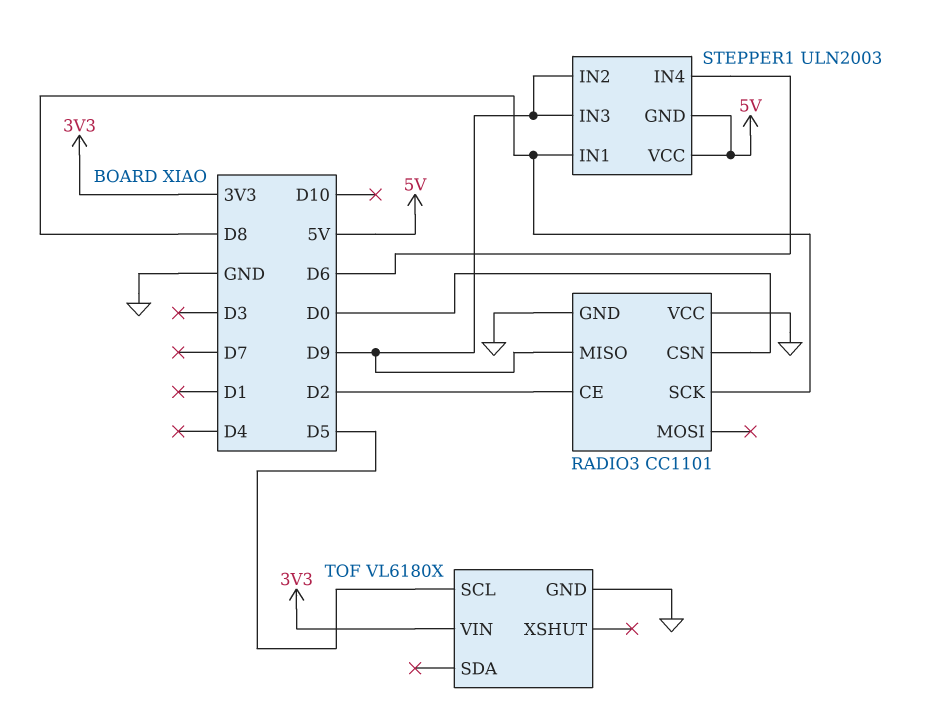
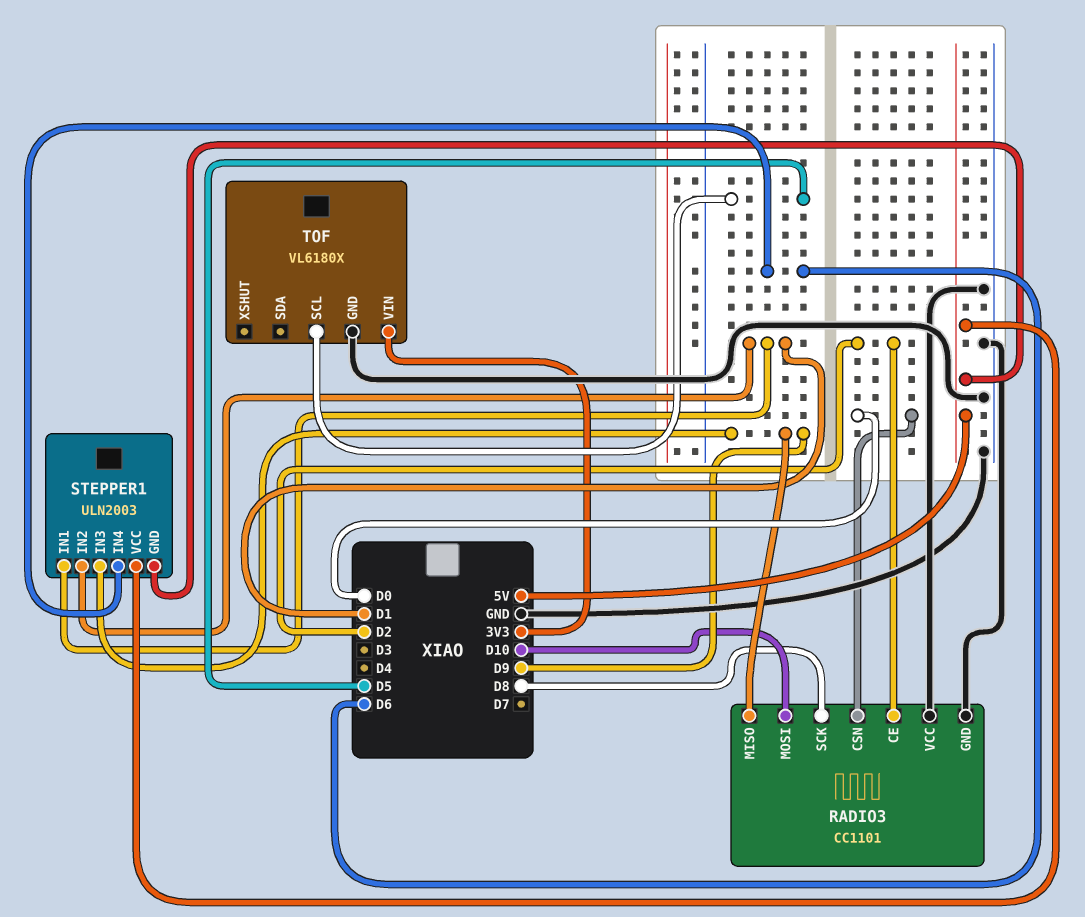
RADIO3 pin MOSI: none -> D10
STEPPER1 pin IN1: D8 -> D1
STEPPER1 pin IN2: D9 -> D1

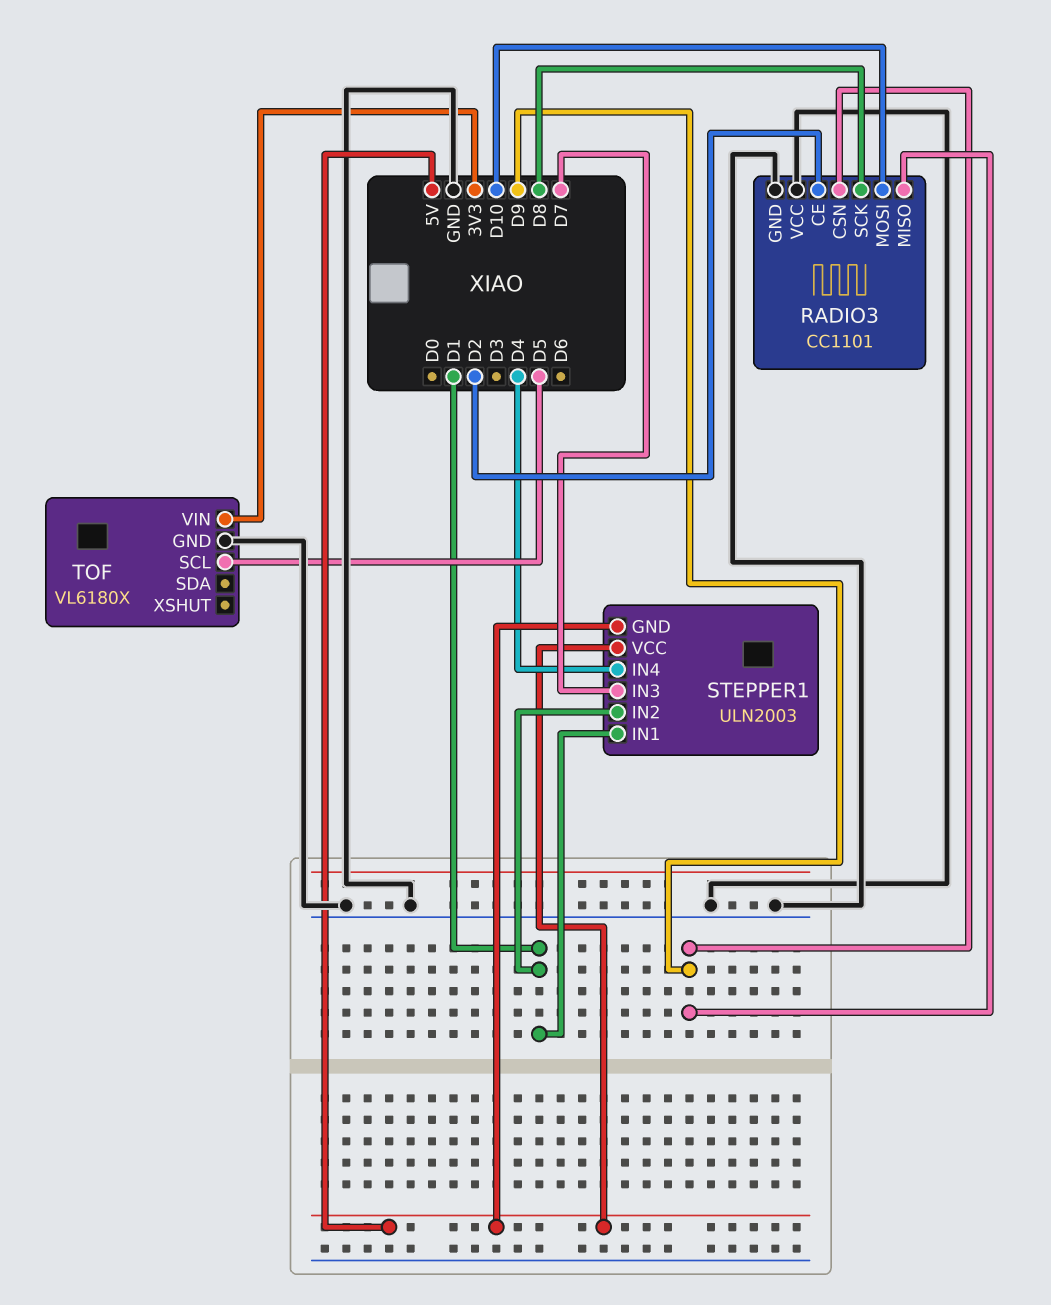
RADIO3 pin CSN: D0 -> D9
STEPPER1 pin IN3: D9 -> D7
STEPPER1 pin IN4: D6 -> D4

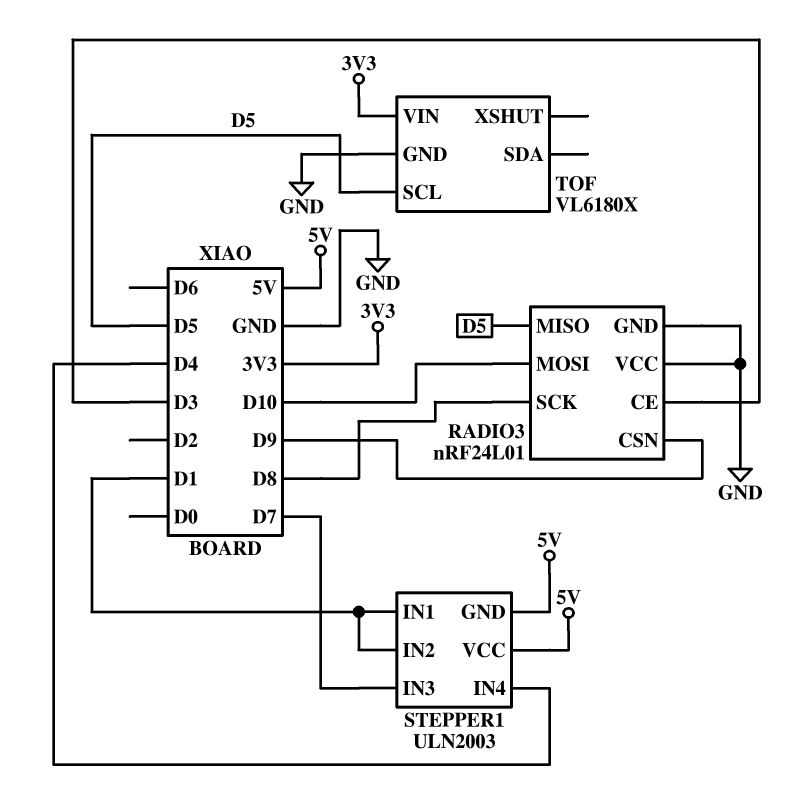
RADIO3: CC1101 -> nRF24L01
RADIO3 pin CE: D2 -> D3
RADIO3 pin MISO: D9 -> D5

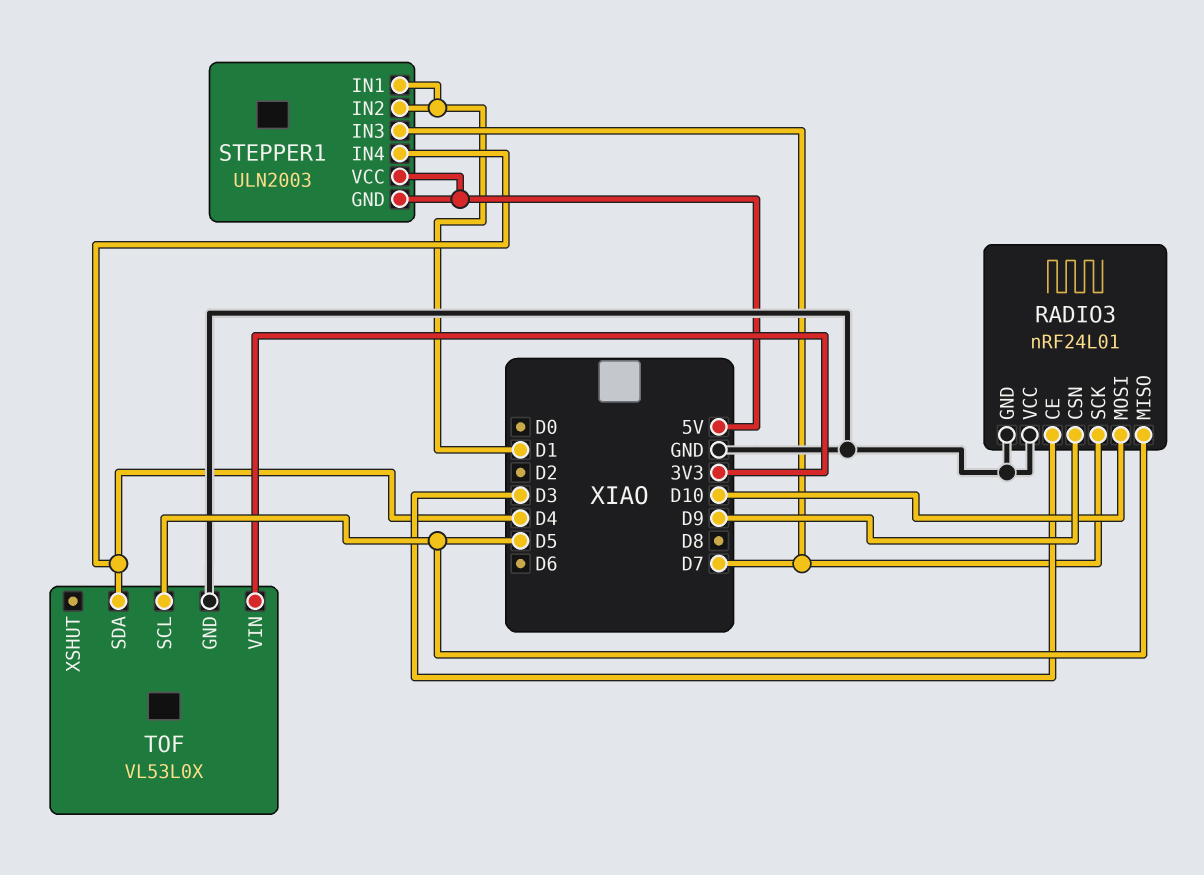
RADIO3 pin SCK: D8 -> D7
TOF: VL6180X -> VL53L0X
TOF pin SDA: none -> D4

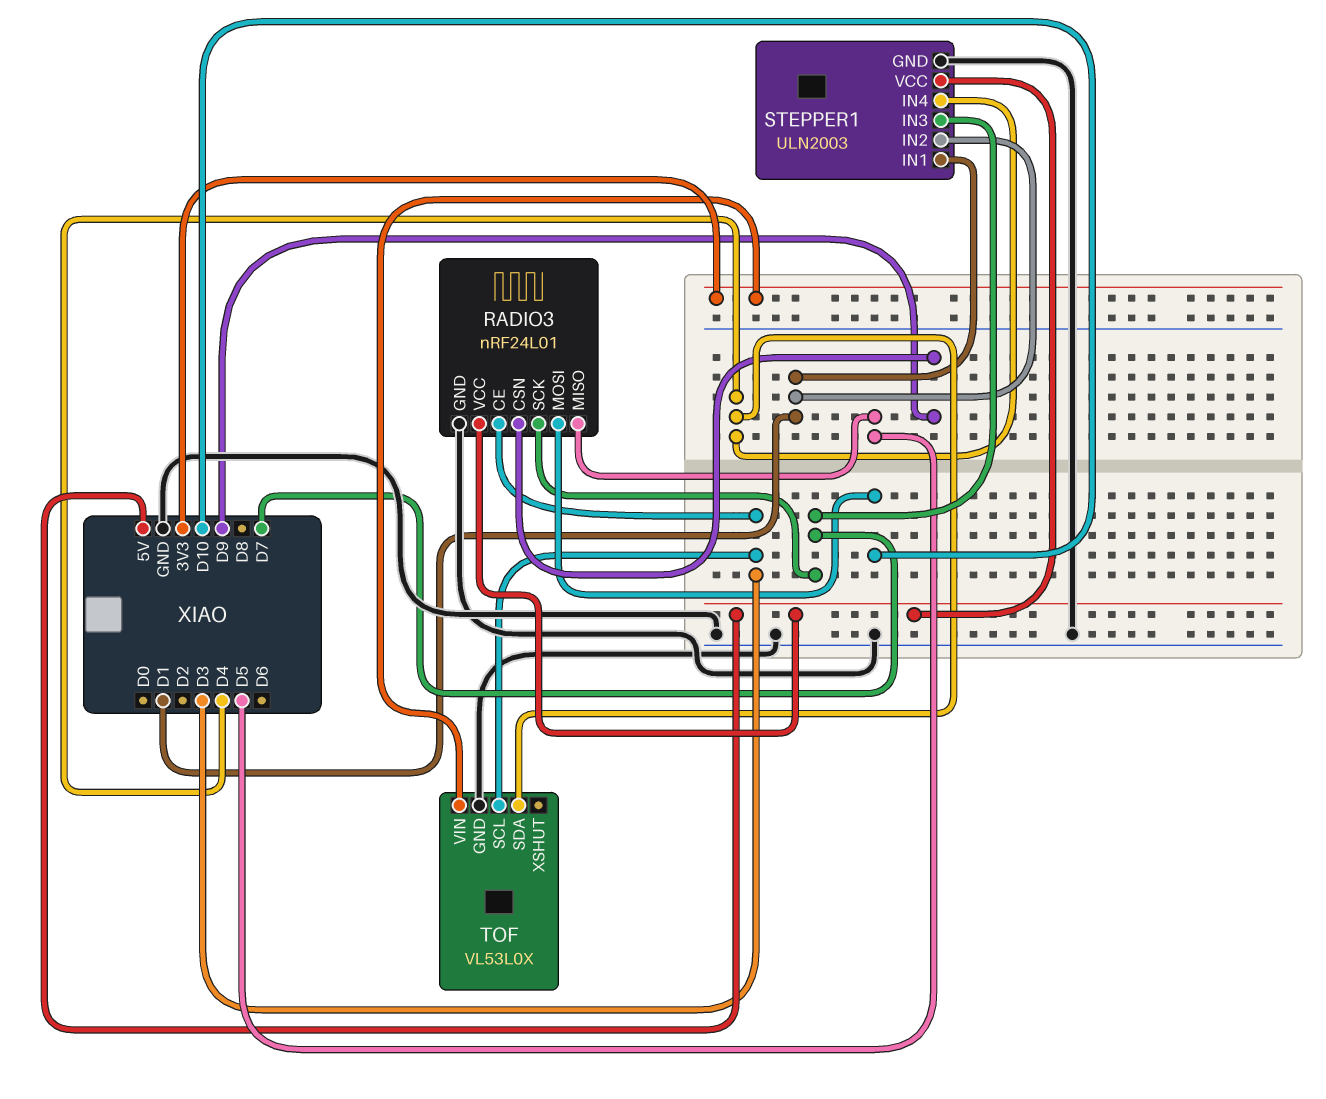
RADIO3 pin VCC: GND -> 5V
STEPPER1 pin GND: 5V -> GND
TOF pin SCL: D5 -> D3

